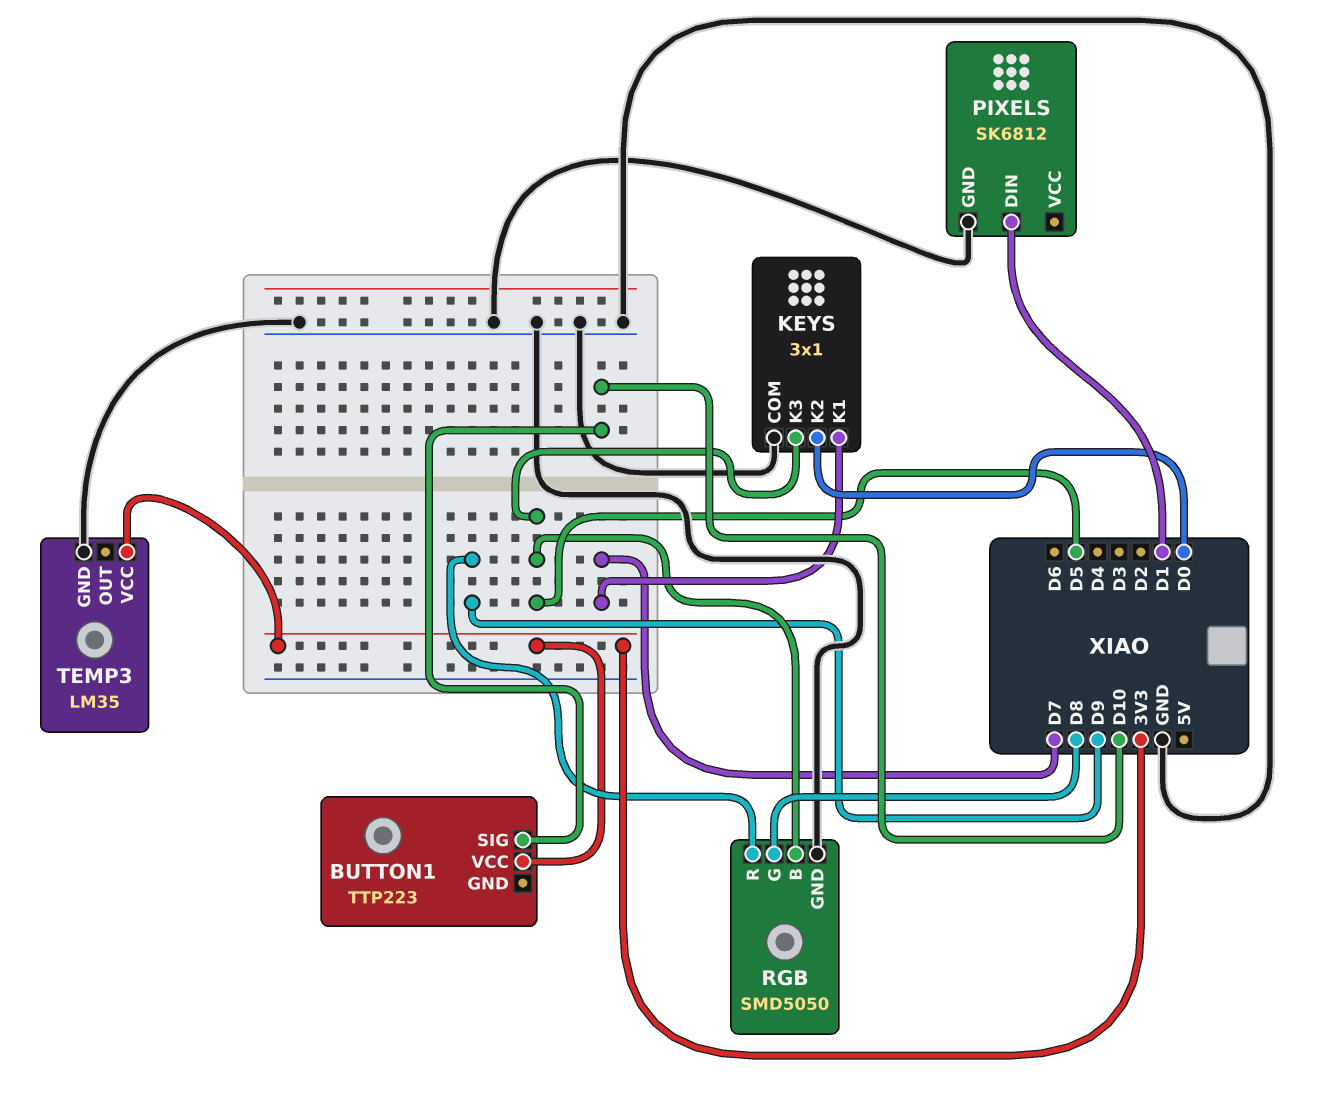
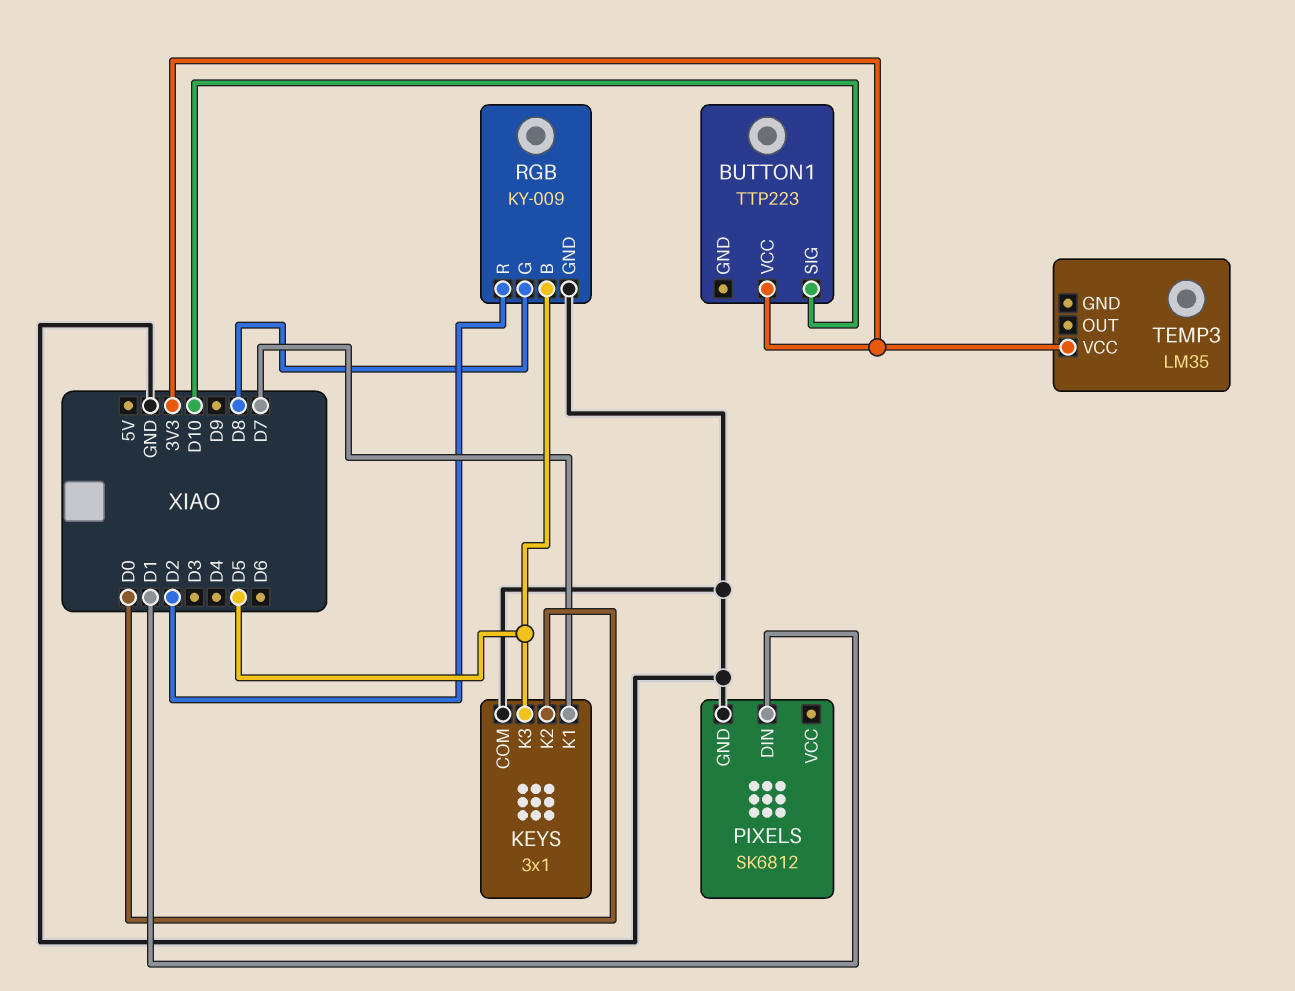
RGB: SMD5050 -> KY-009
RGB pin R: D9 -> D2
TEMP3 pin GND: GND -> none

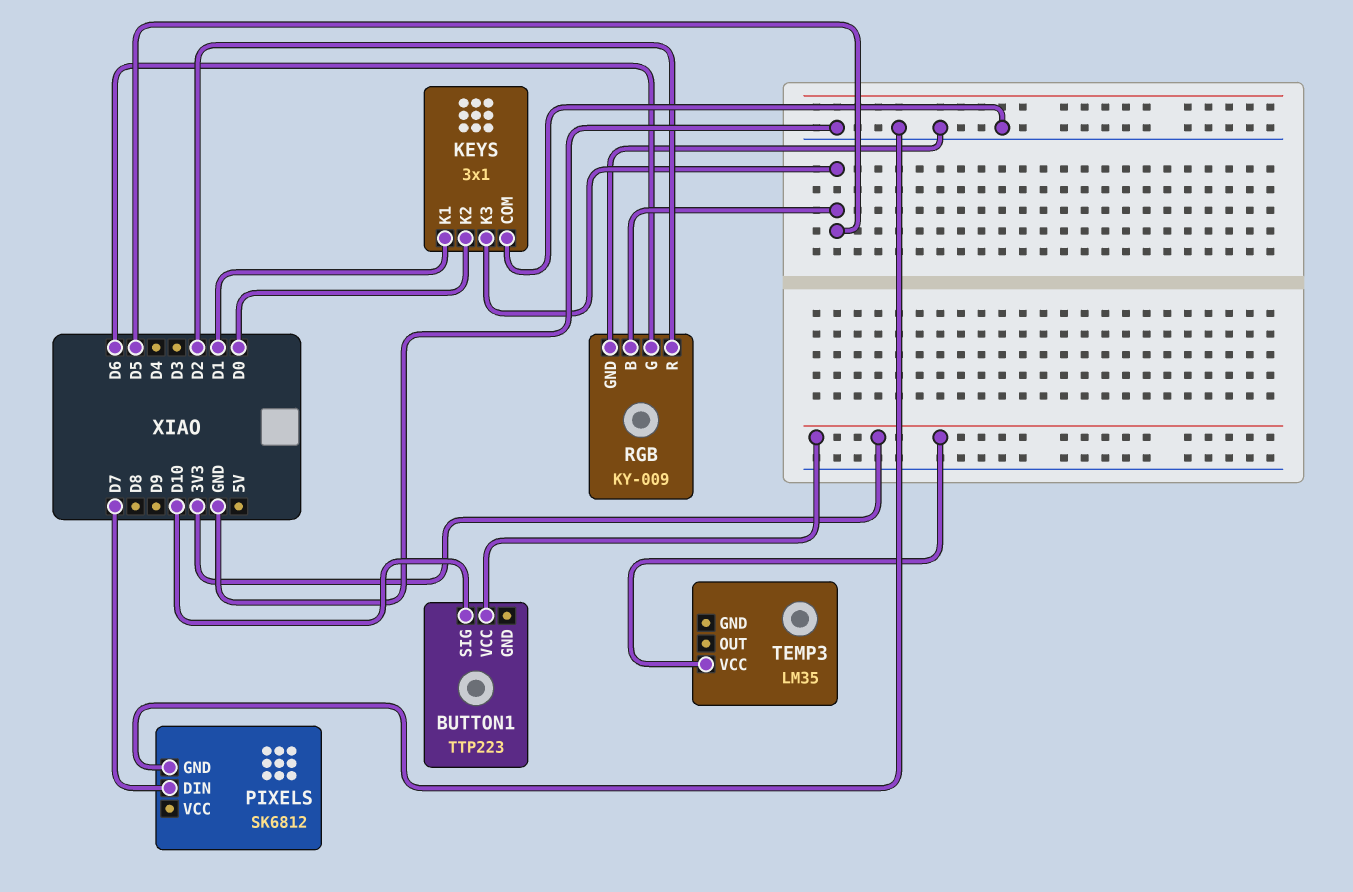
KEYS pin K1: D7 -> D1
PIXELS pin DIN: D1 -> D7
RGB pin G: D8 -> D6

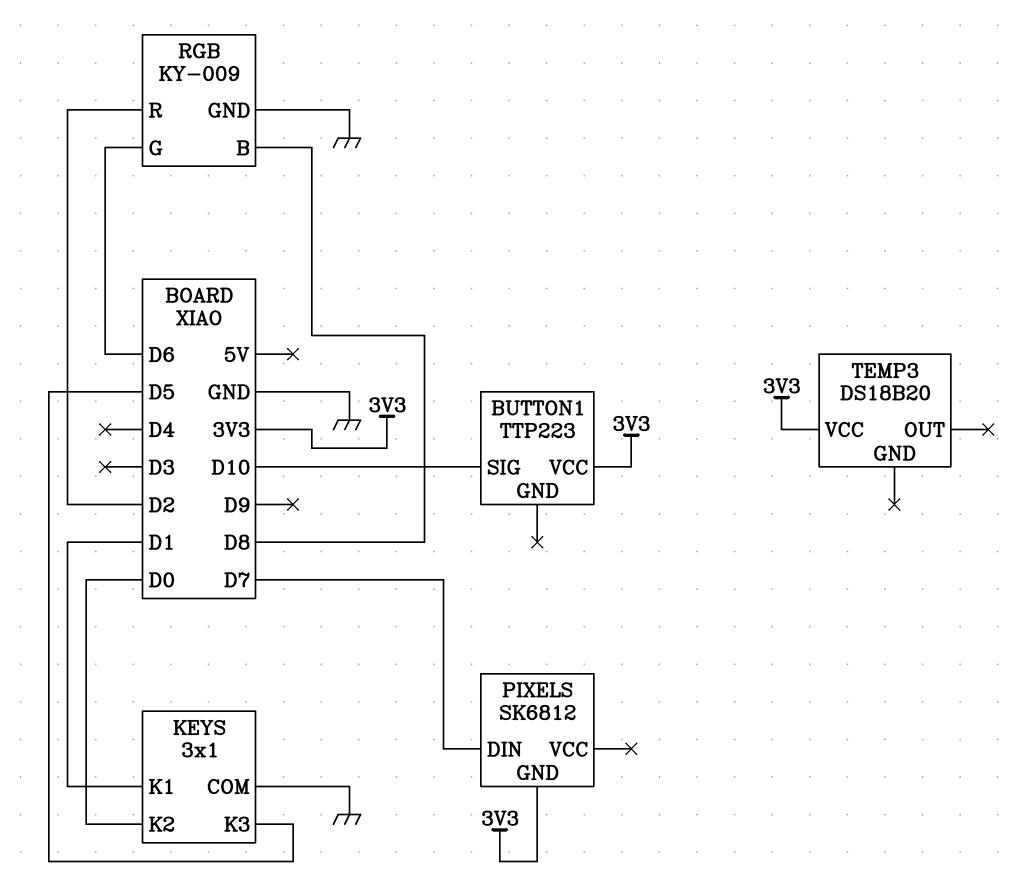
PIXELS pin GND: GND -> 3V3
RGB pin B: D5 -> D8
TEMP3: LM35 -> DS18B20

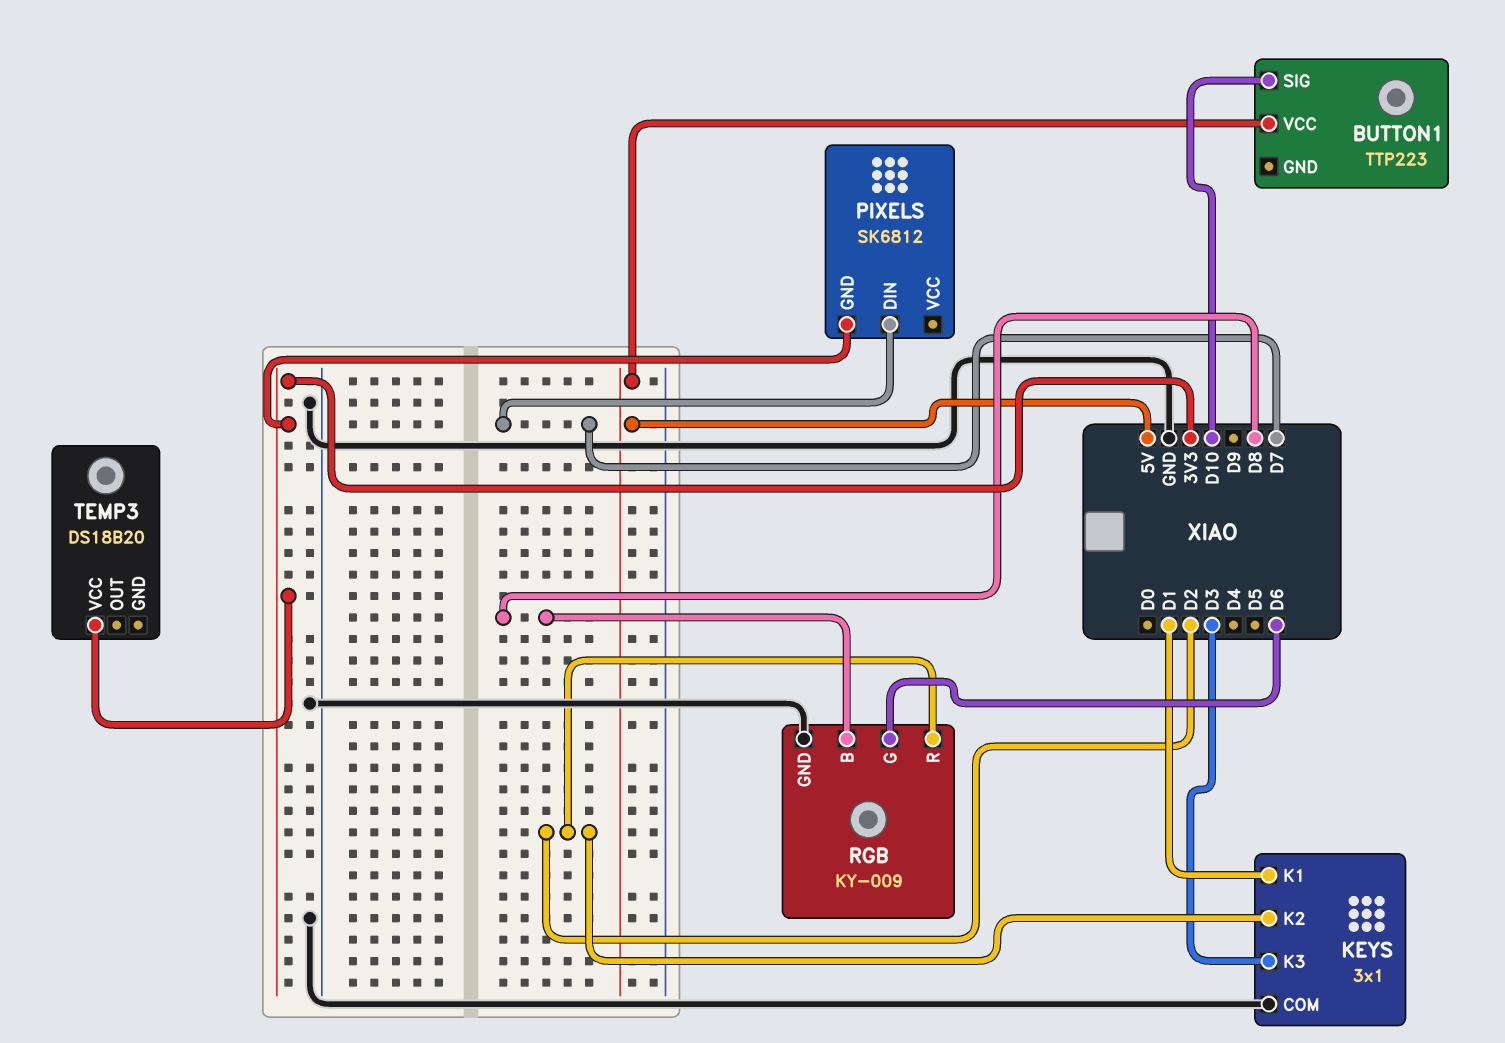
BUTTON1 pin VCC: 3V3 -> 5V
KEYS pin K2: D0 -> D2
KEYS pin K3: D5 -> D3

